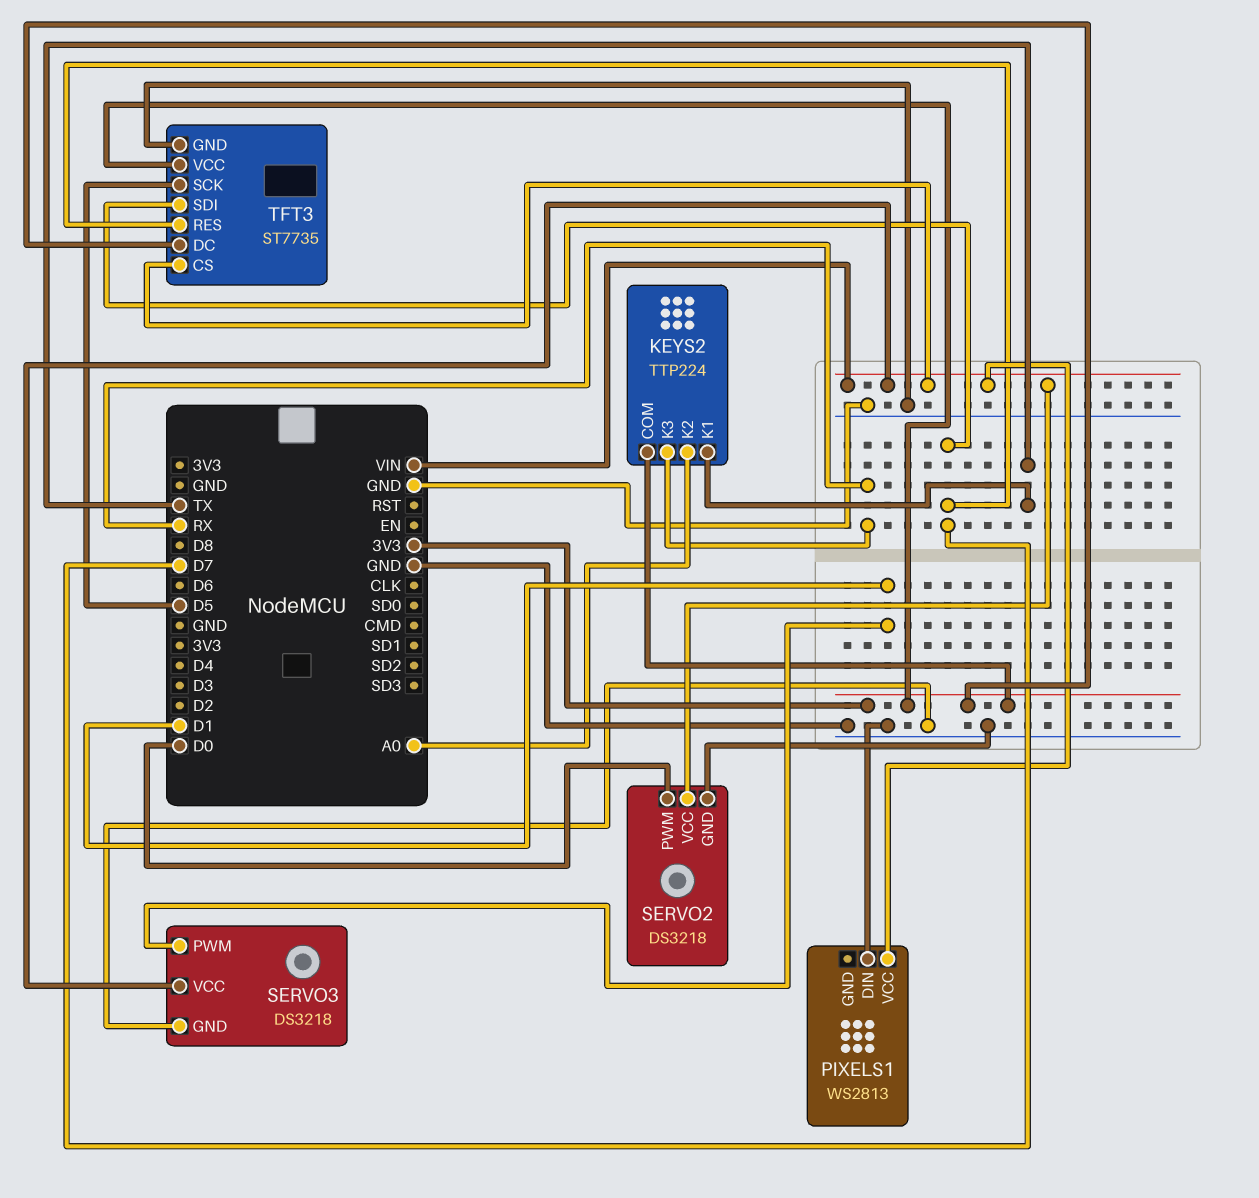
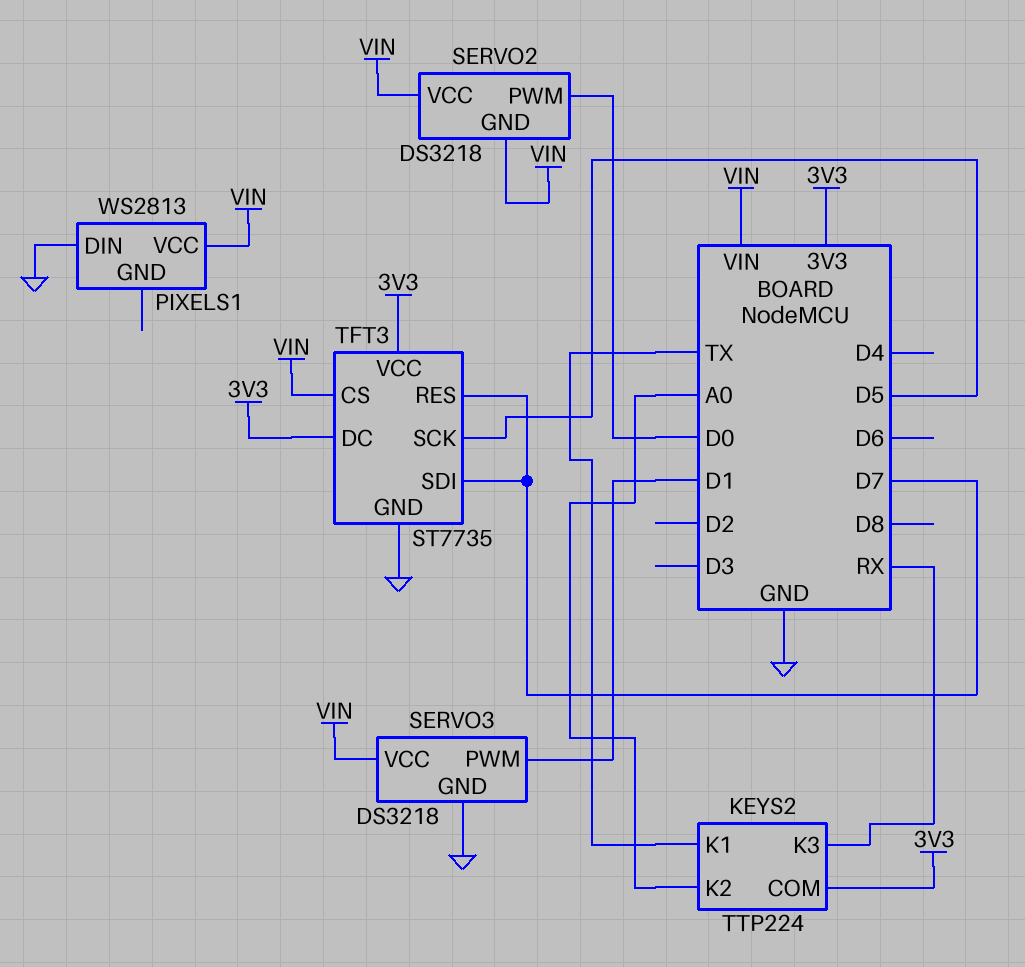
SERVO2 pin GND: GND -> VIN

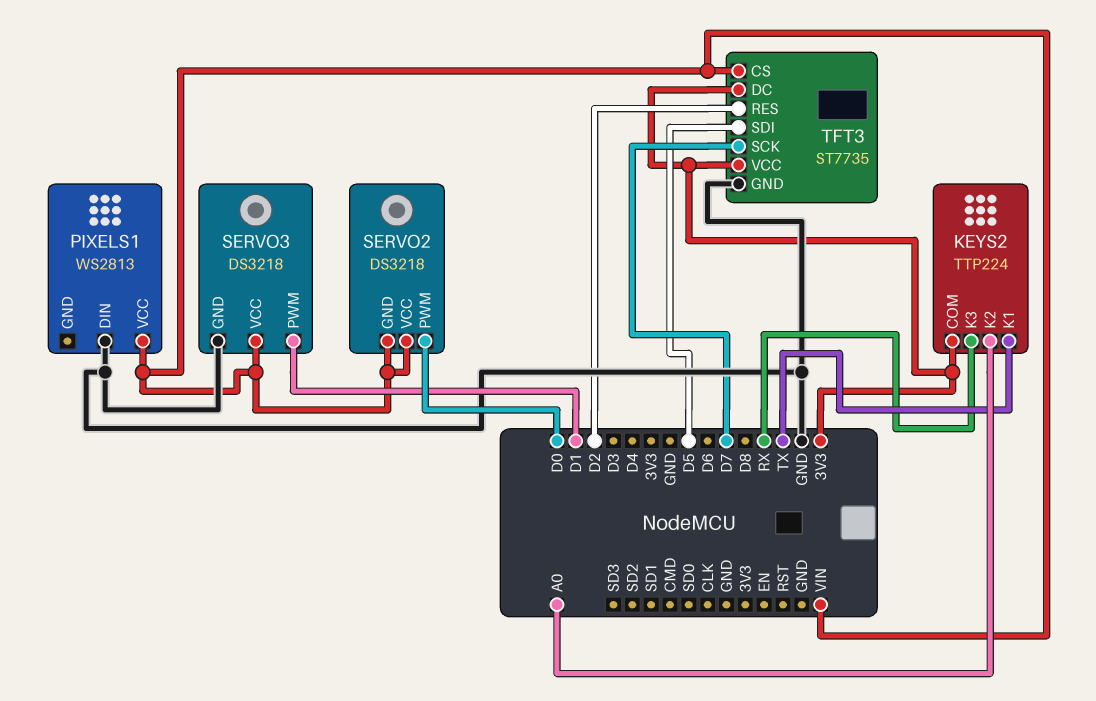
TFT3 pin RES: D7 -> D2
TFT3 pin SCK: D5 -> D7
TFT3 pin SDI: D7 -> D5

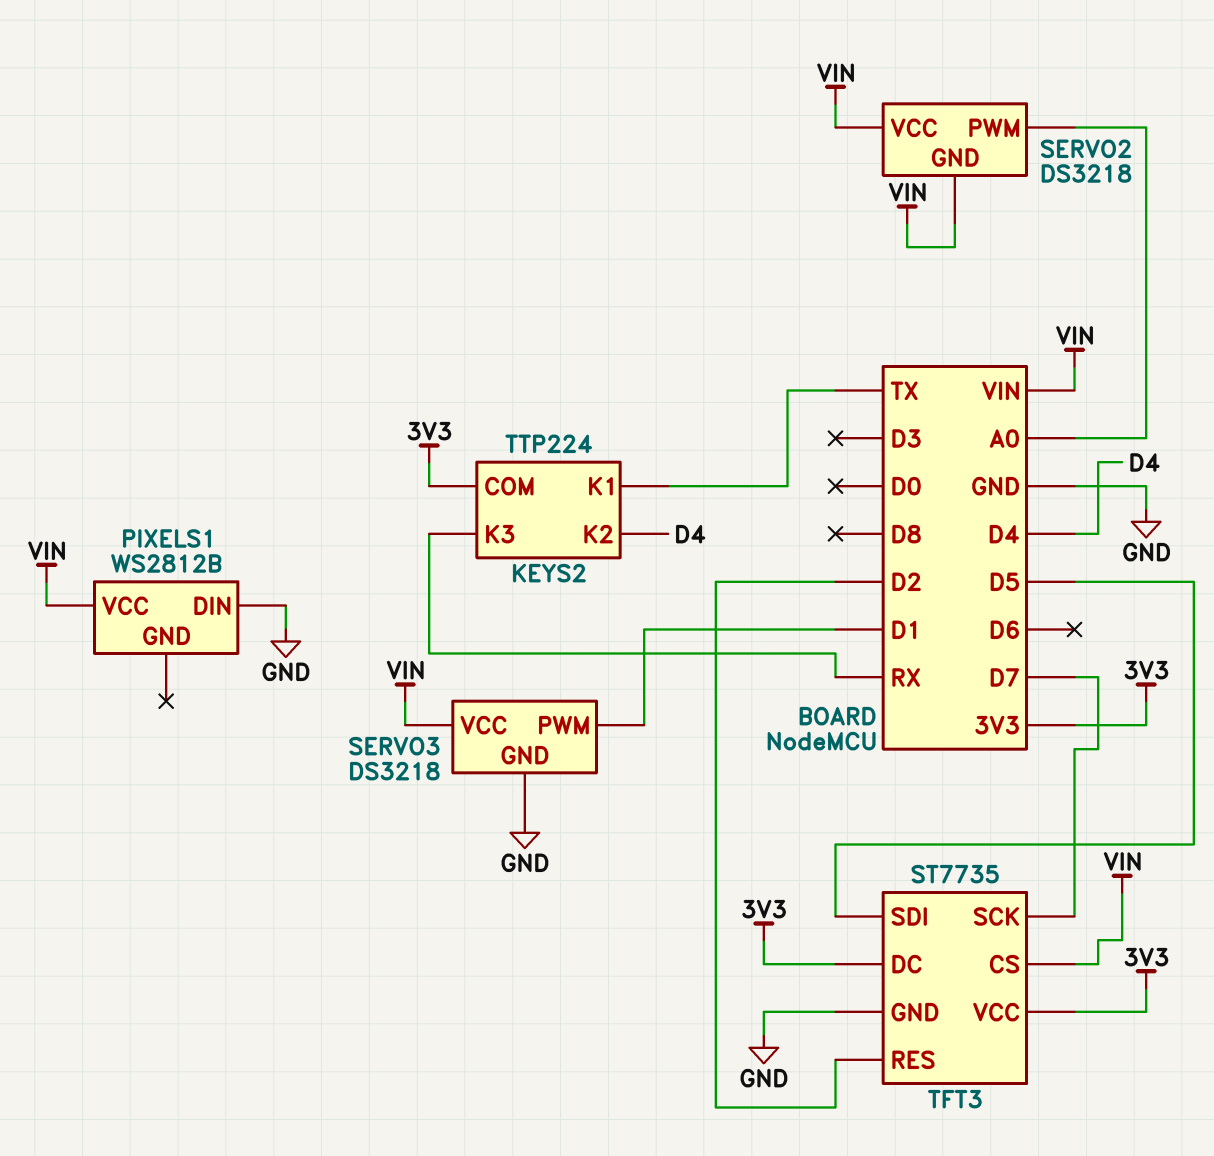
KEYS2 pin K2: A0 -> D4
PIXELS1: WS2813 -> WS2812B
SERVO2 pin PWM: D0 -> A0

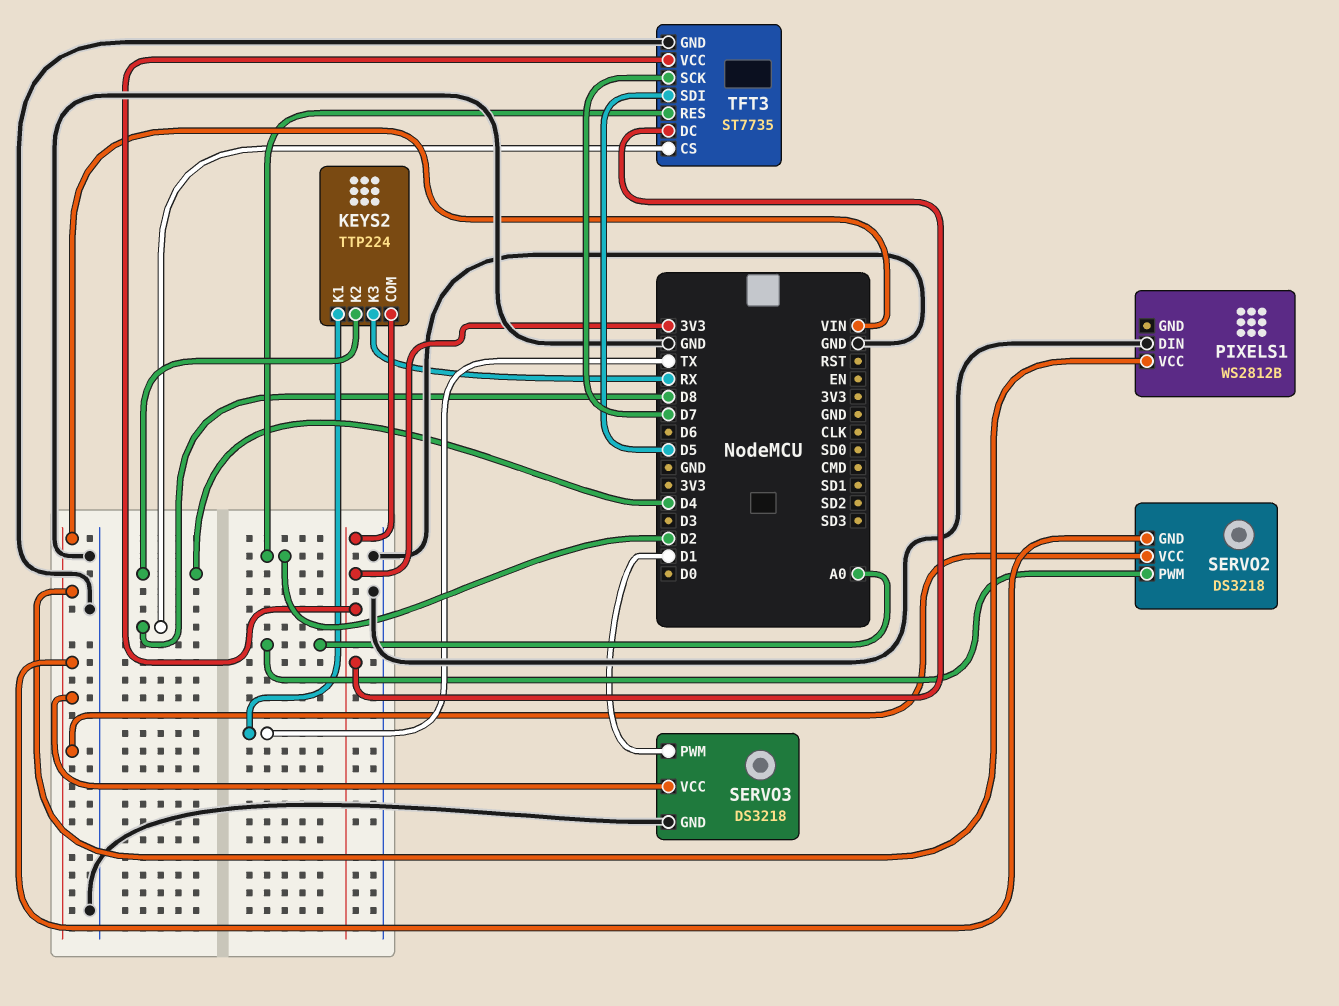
TFT3 pin CS: VIN -> D8

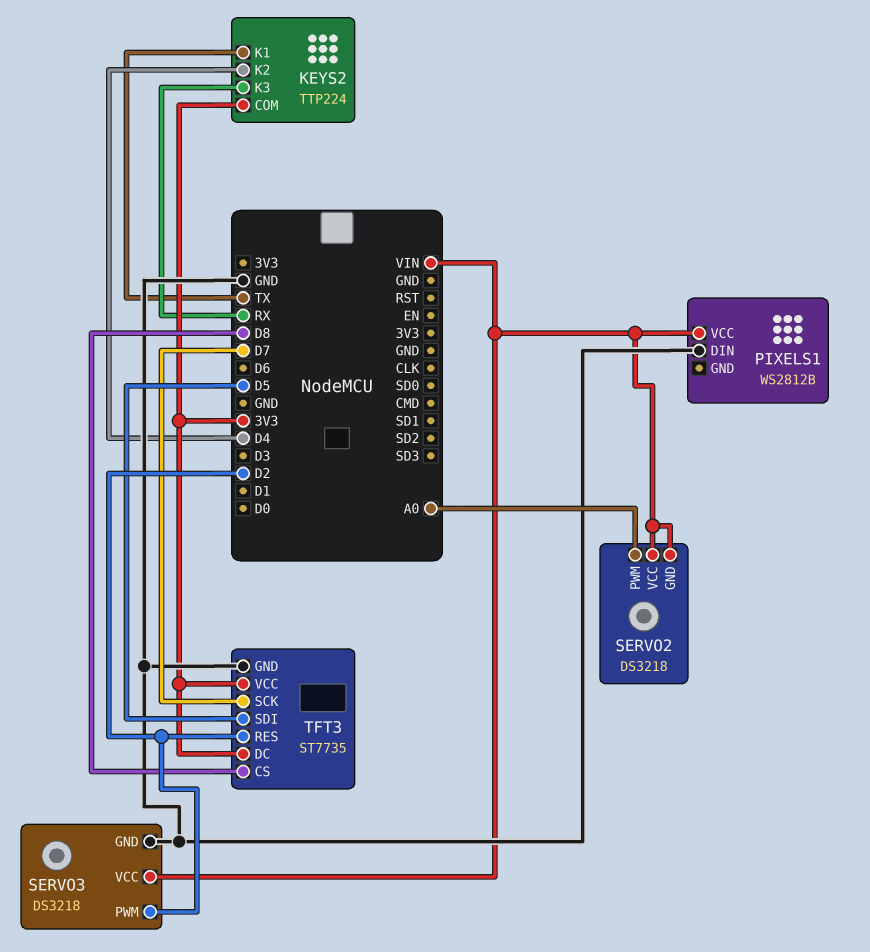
SERVO3 pin PWM: D1 -> D2

